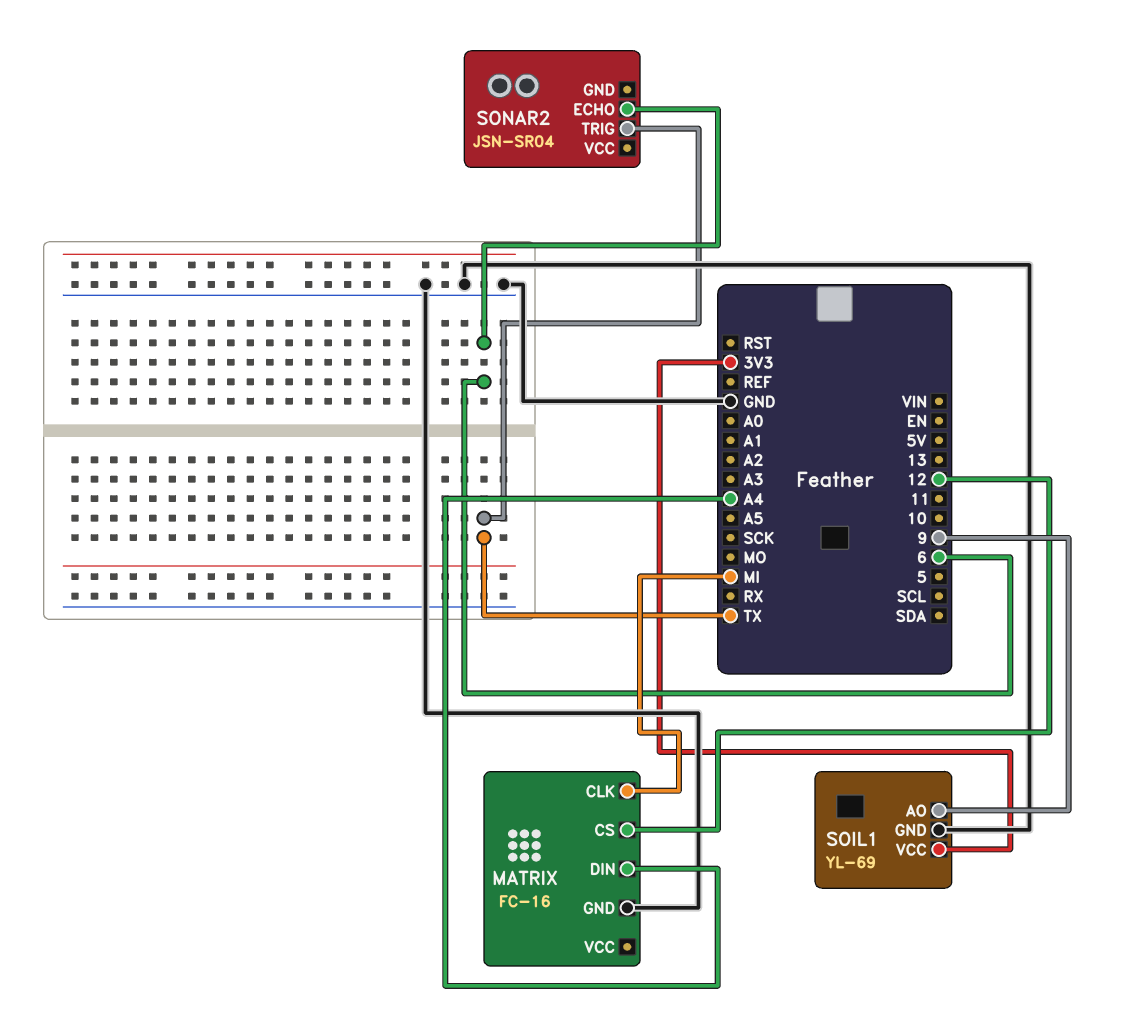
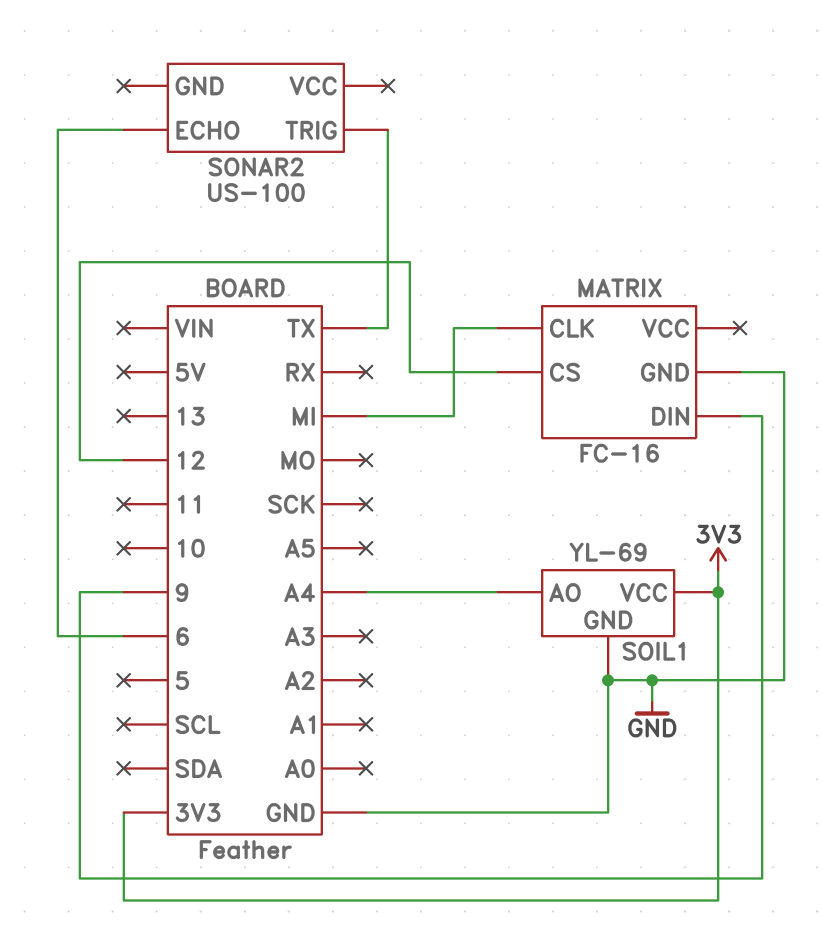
MATRIX pin DIN: A4 -> 9
SOIL1 pin AO: 9 -> A4
SONAR2: JSN-SR04 -> US-100

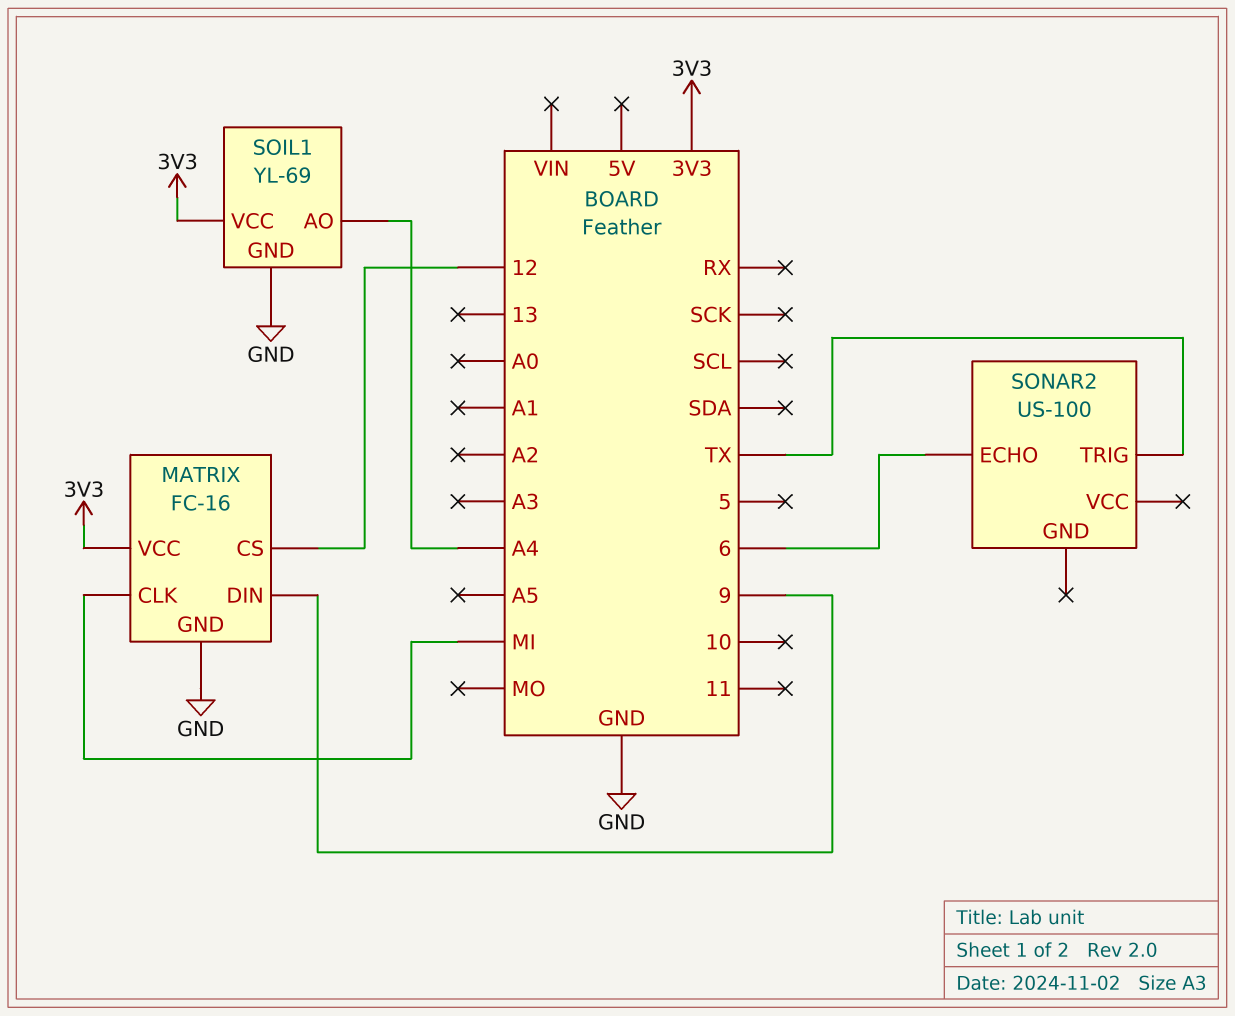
MATRIX pin VCC: none -> 3V3

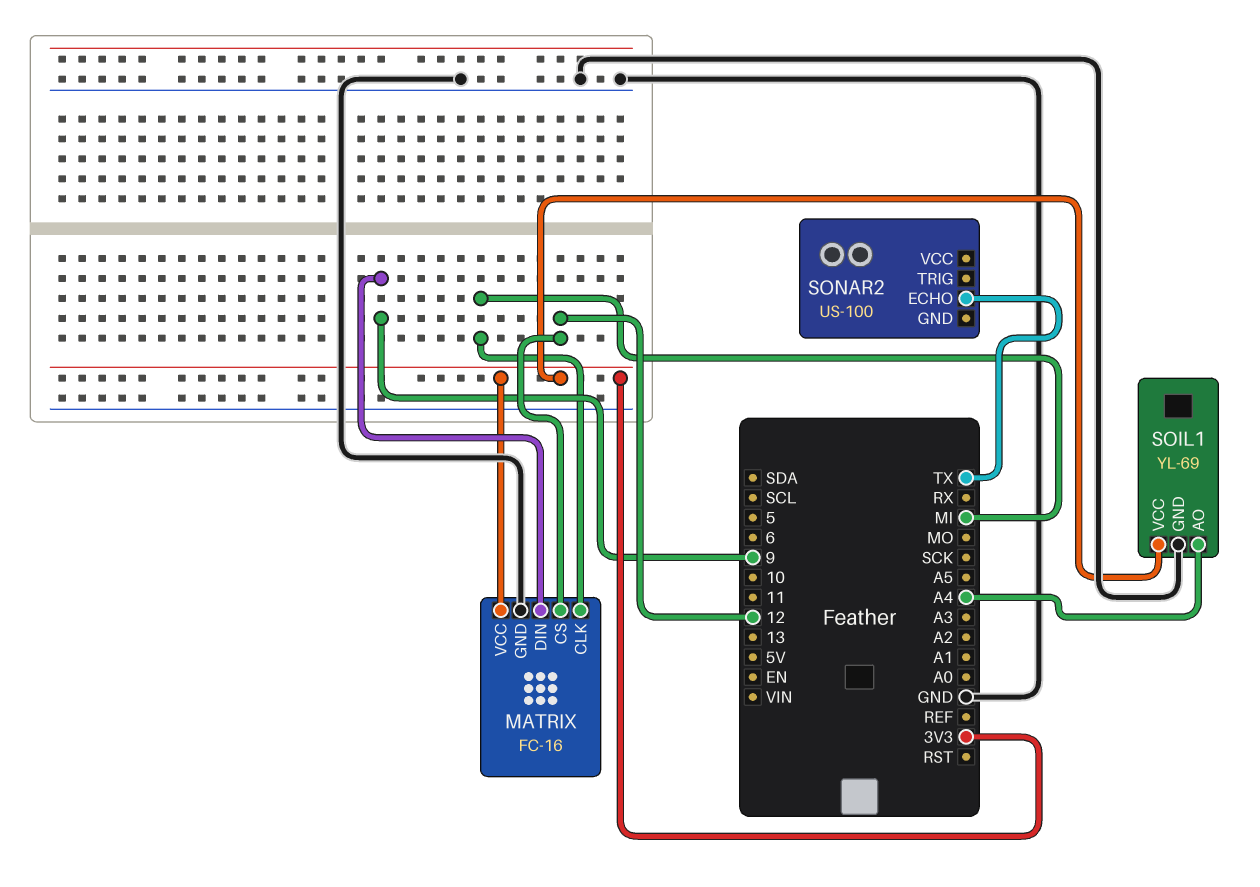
SONAR2 pin ECHO: 6 -> TX
SONAR2 pin TRIG: TX -> none

